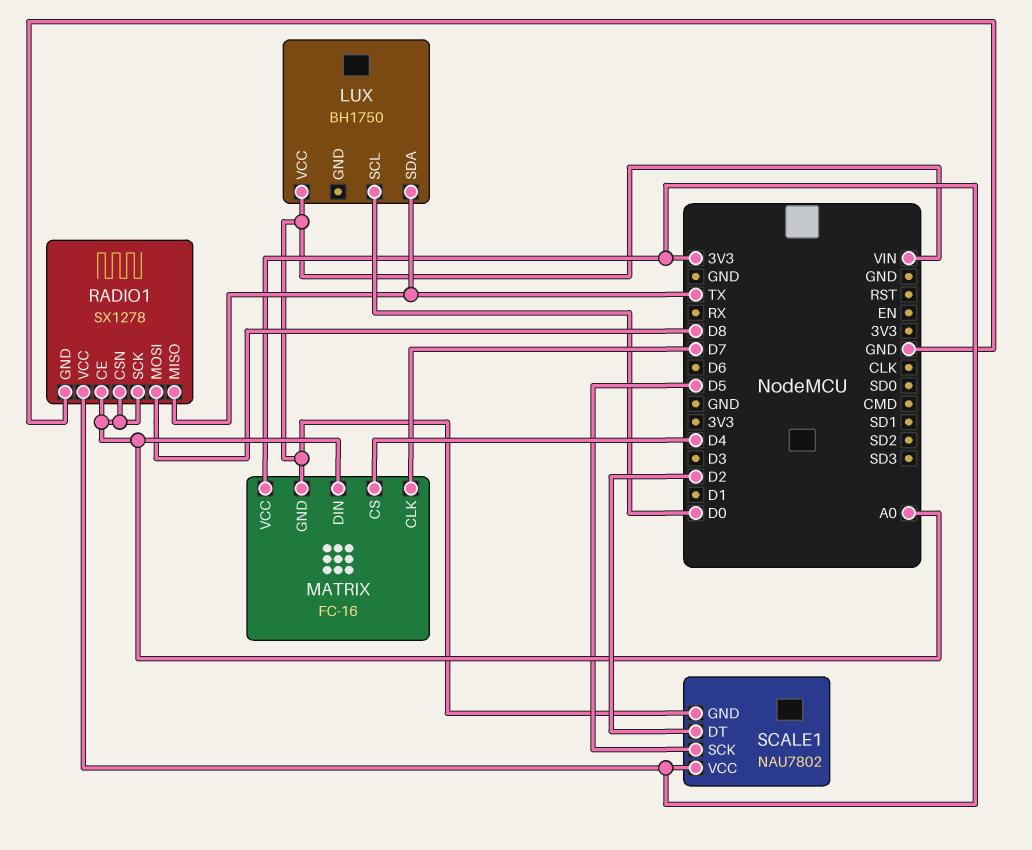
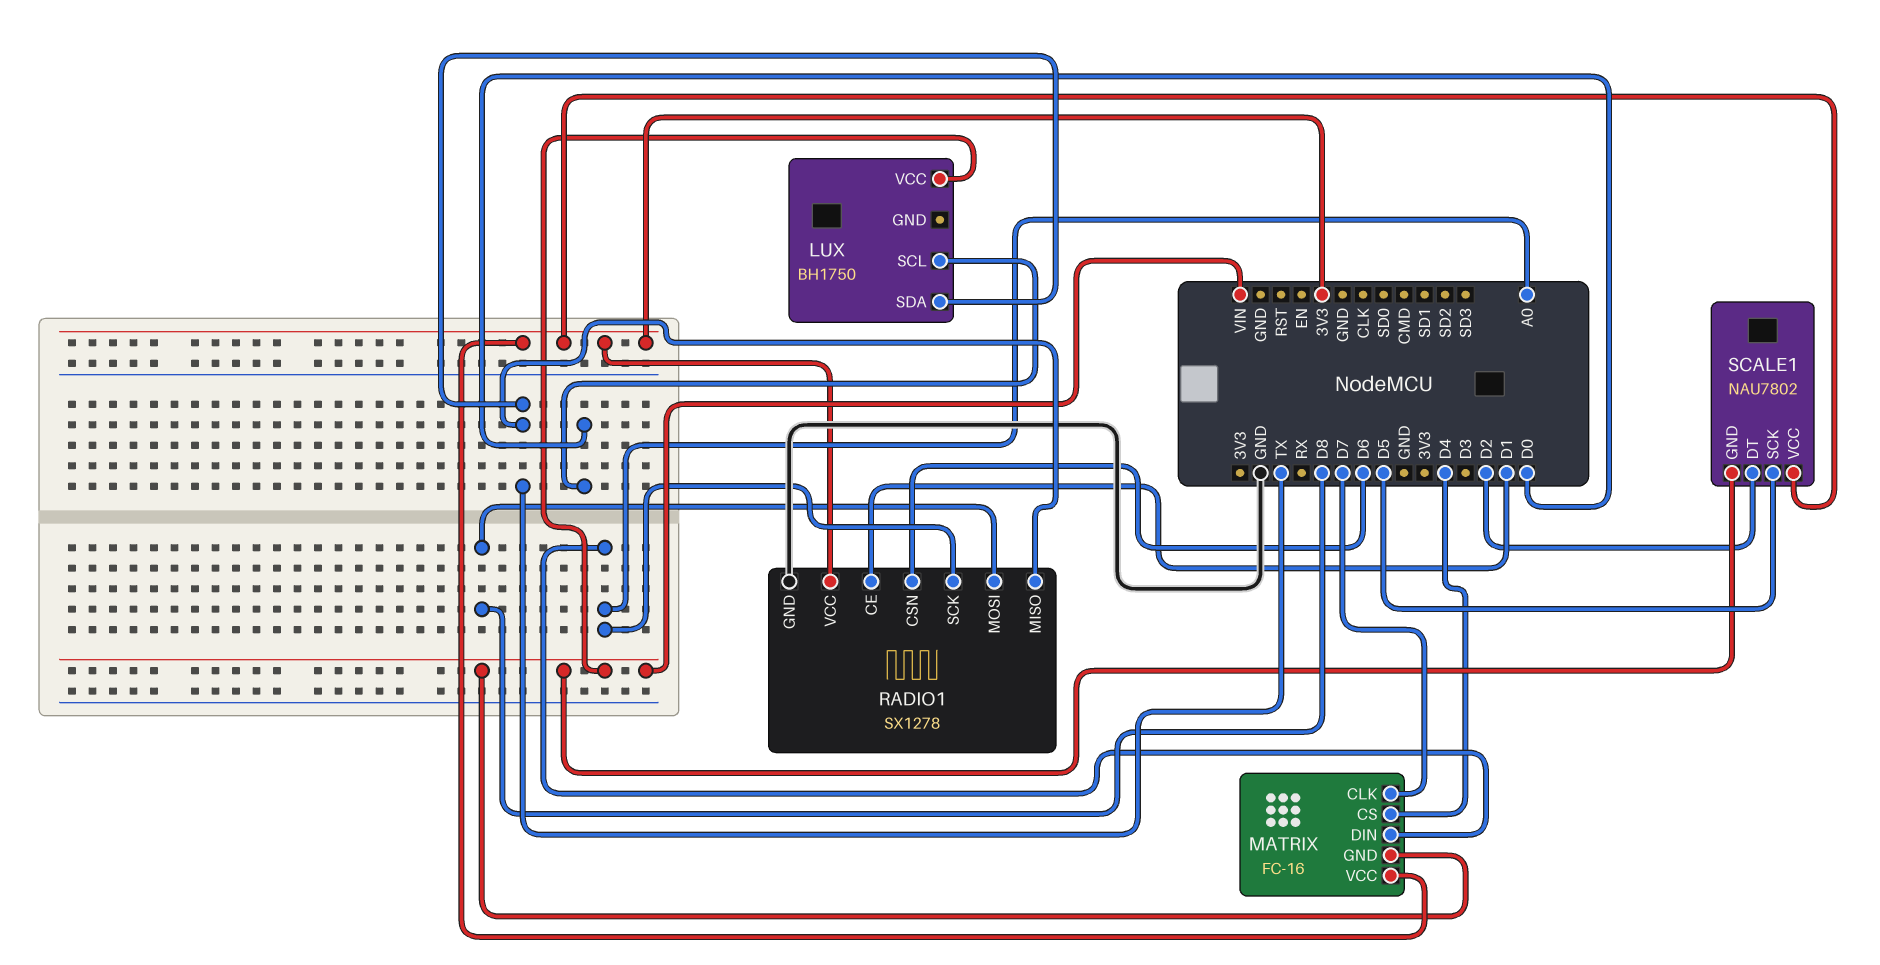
RADIO1 pin CE: A0 -> D1
RADIO1 pin CSN: A0 -> D6

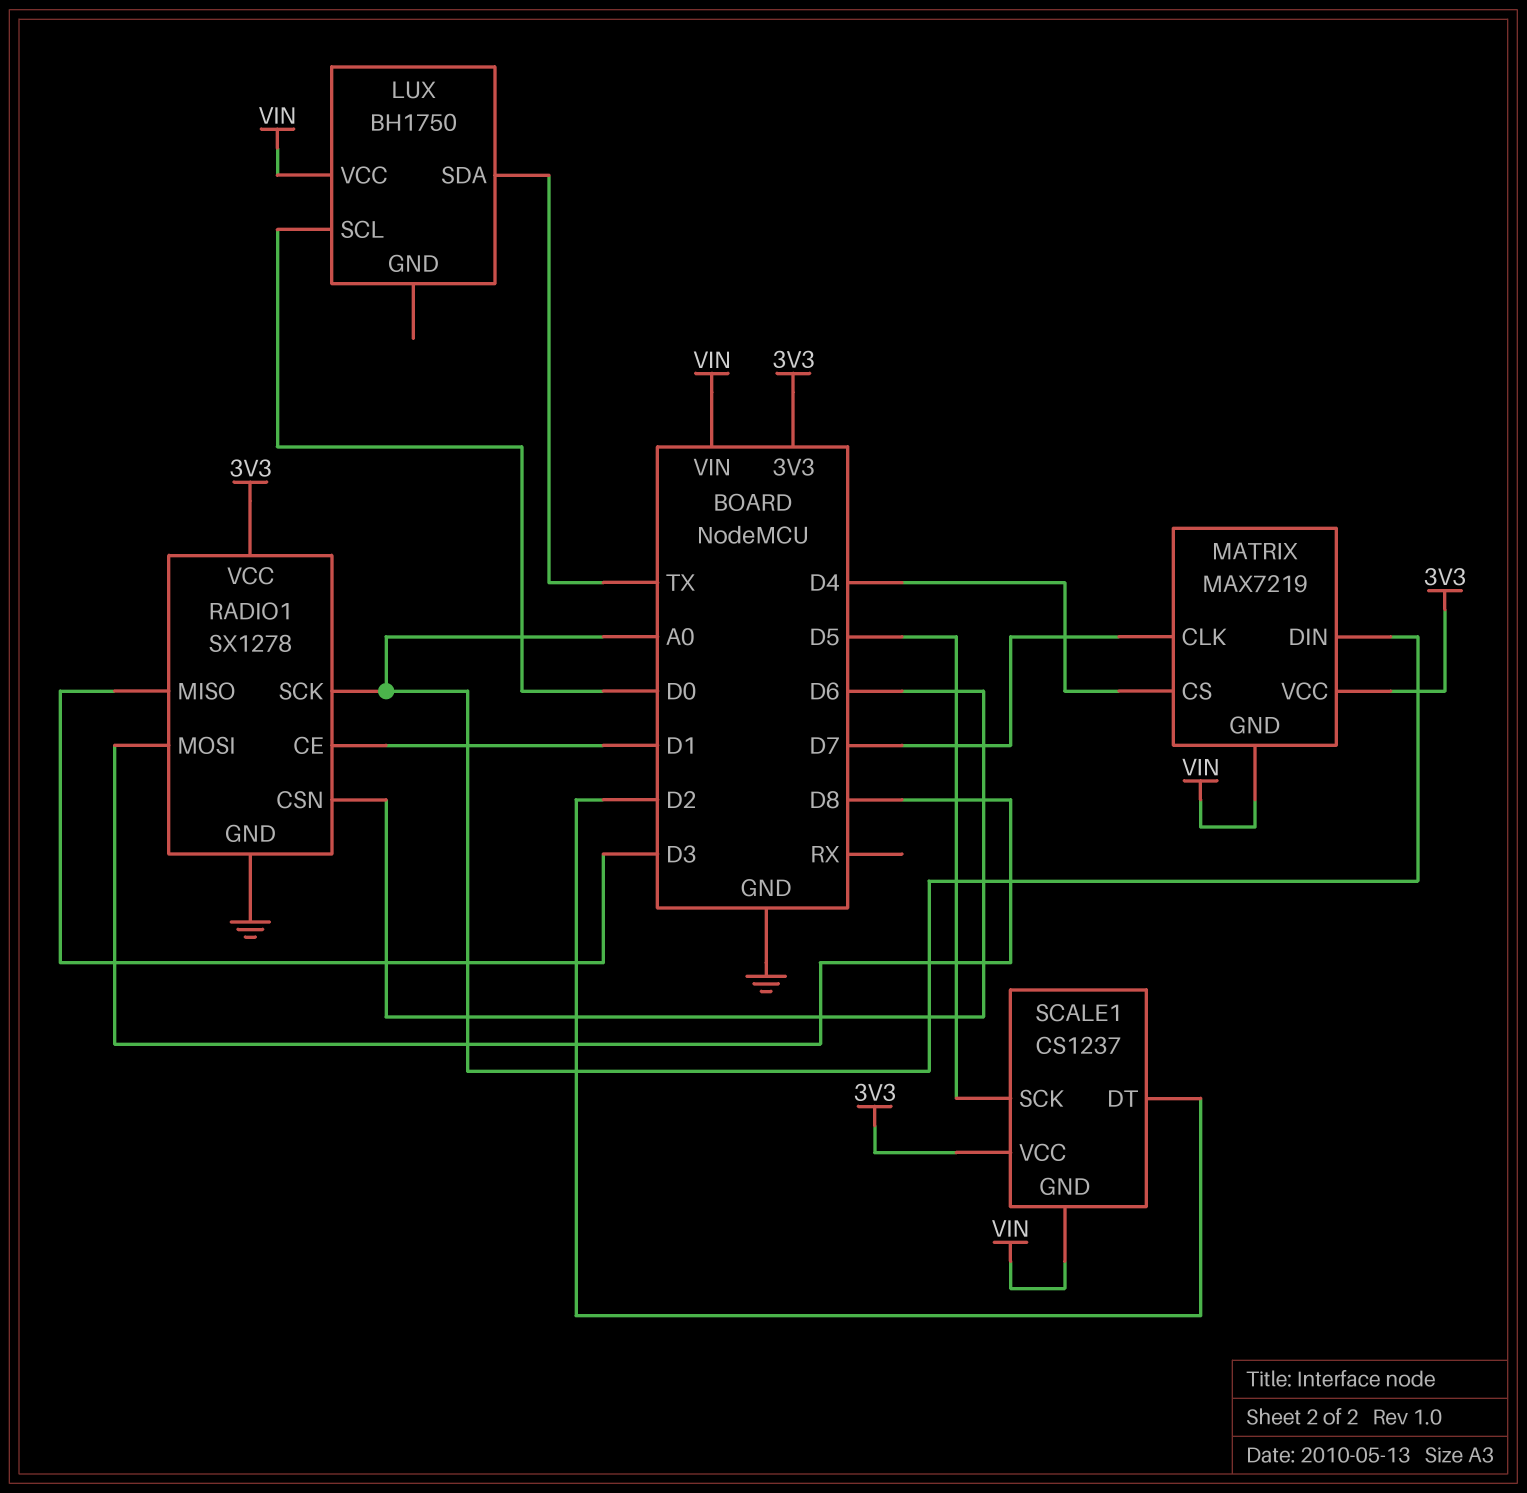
MATRIX: FC-16 -> MAX7219
RADIO1 pin MISO: TX -> D3
SCALE1: NAU7802 -> CS1237

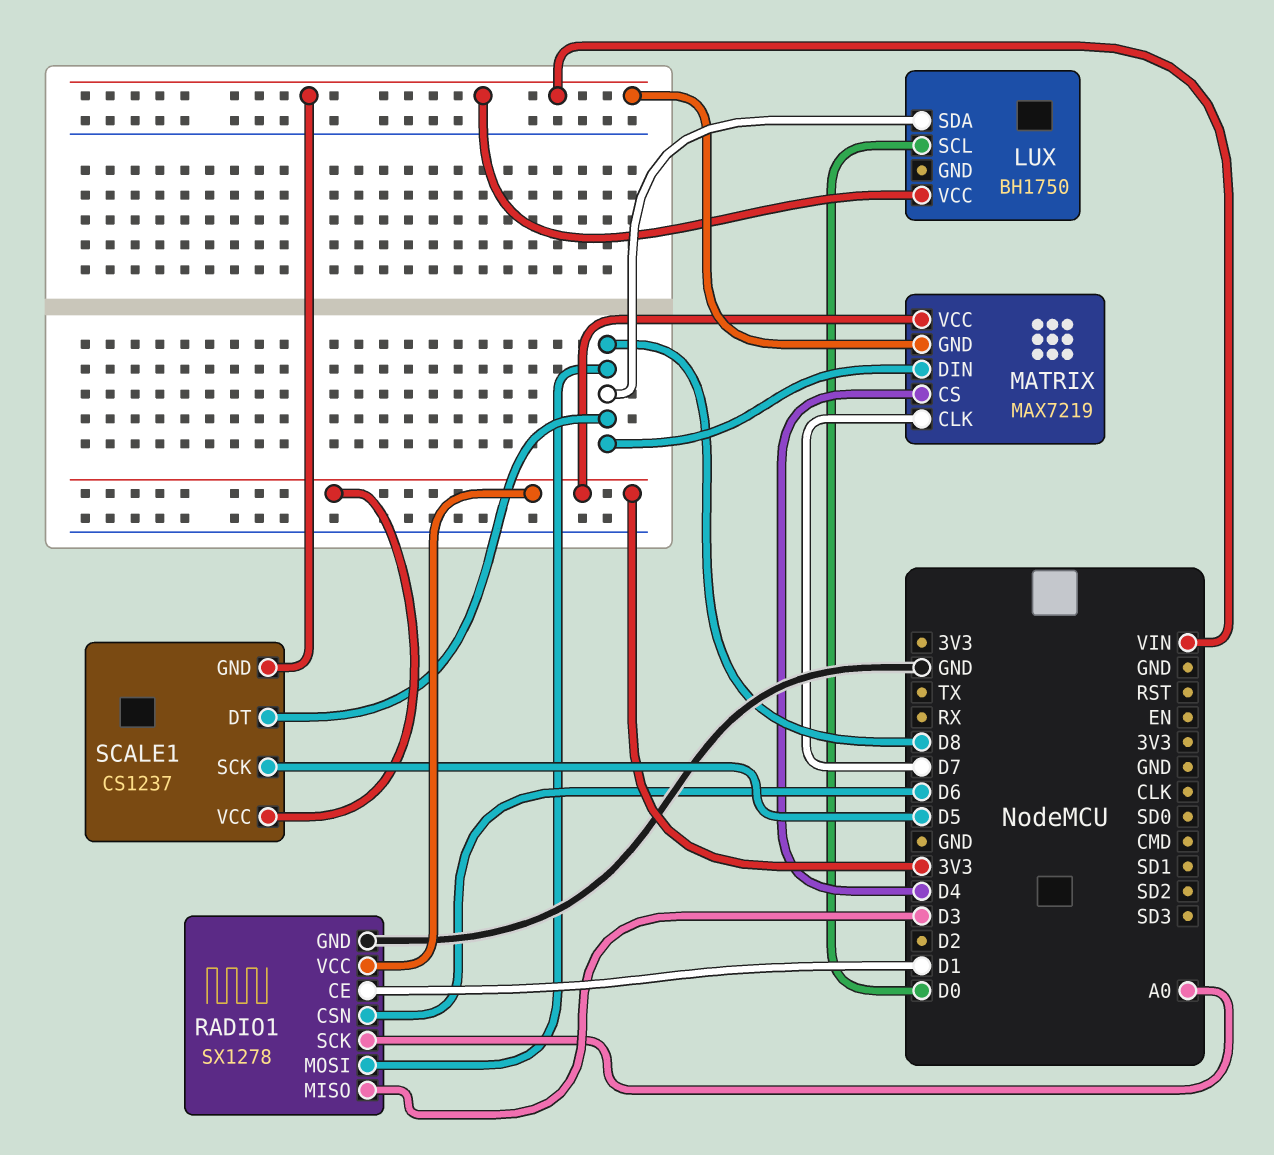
LUX pin SDA: TX -> D8
MATRIX pin DIN: A0 -> D8
SCALE1 pin DT: D2 -> D8

